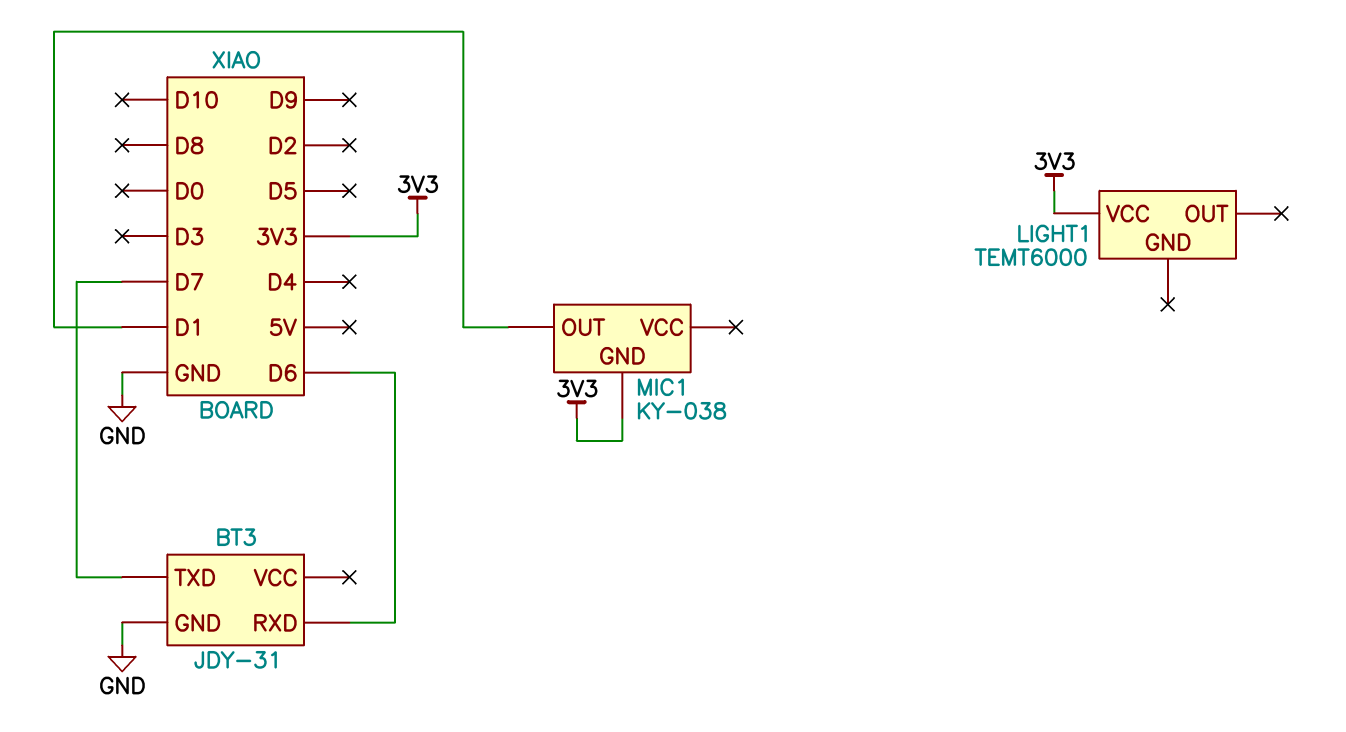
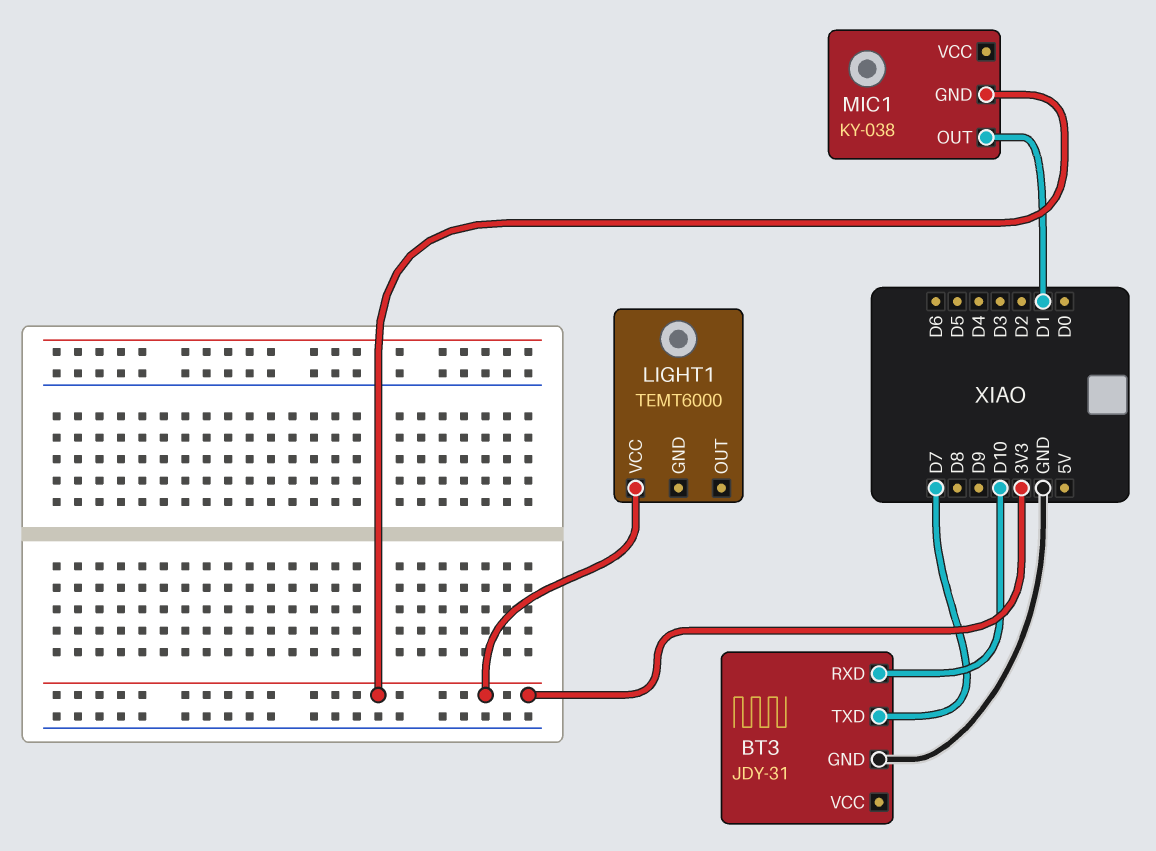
BT3 pin RXD: D6 -> D10

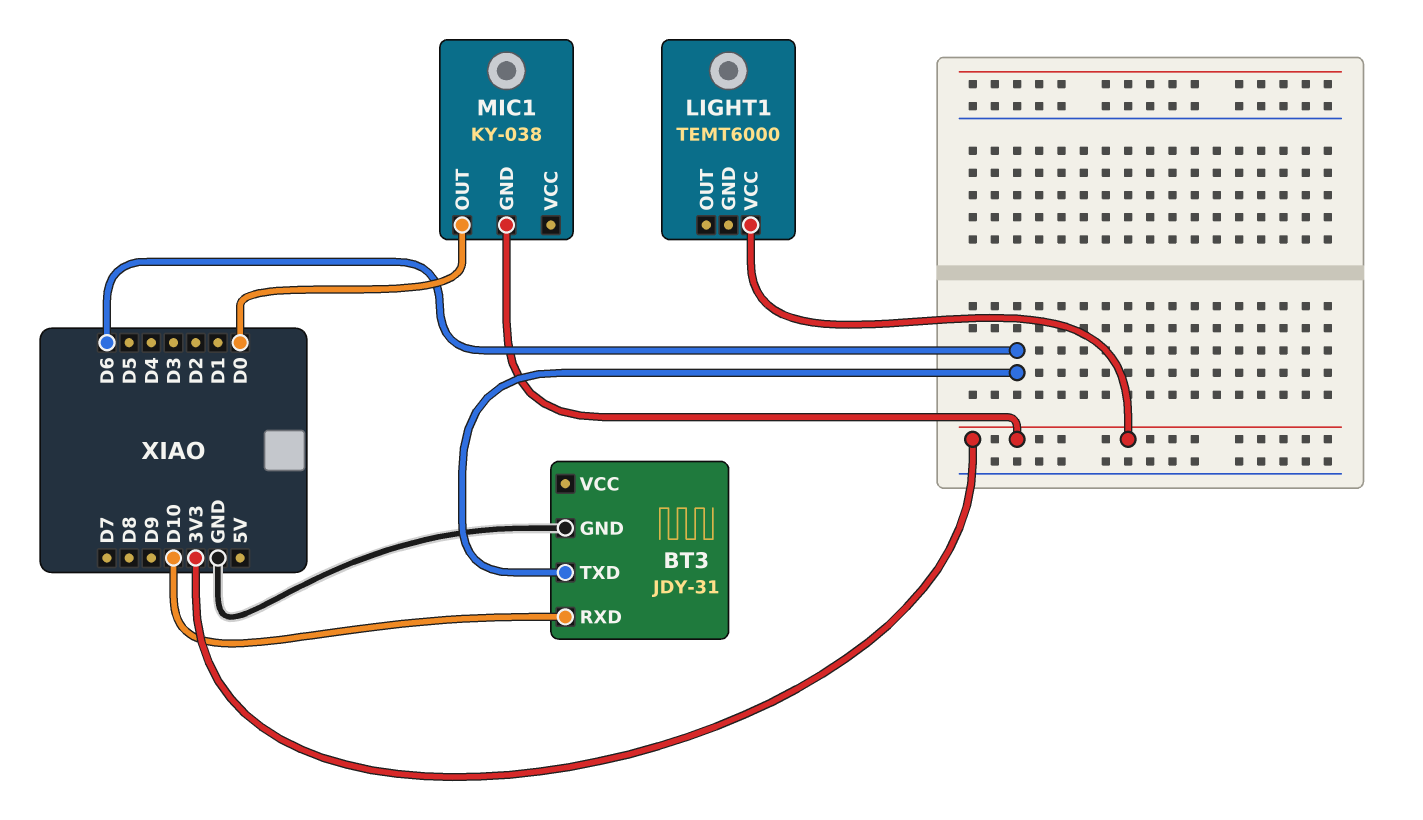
BT3 pin TXD: D7 -> D6
MIC1 pin OUT: D1 -> D0

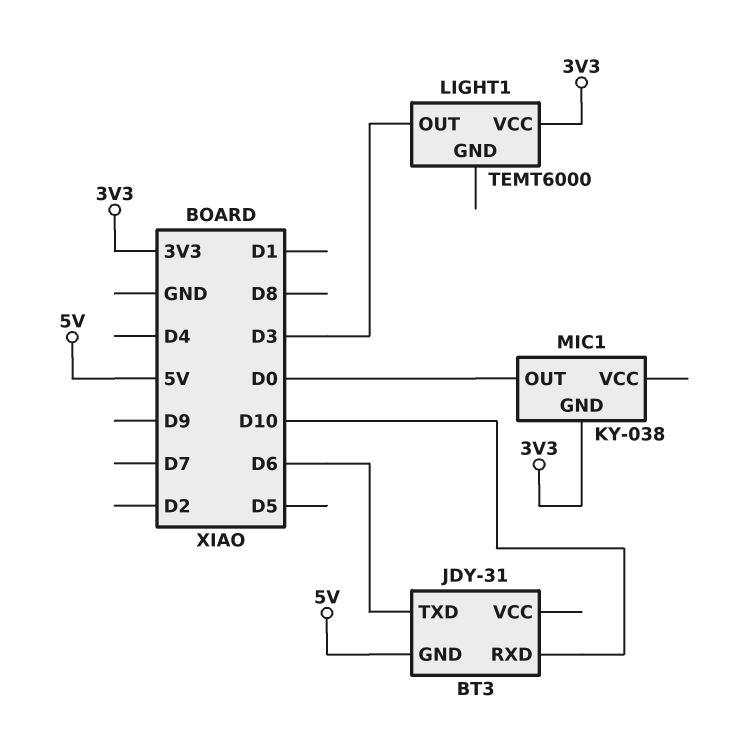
BT3 pin GND: GND -> 5V
LIGHT1 pin OUT: none -> D3

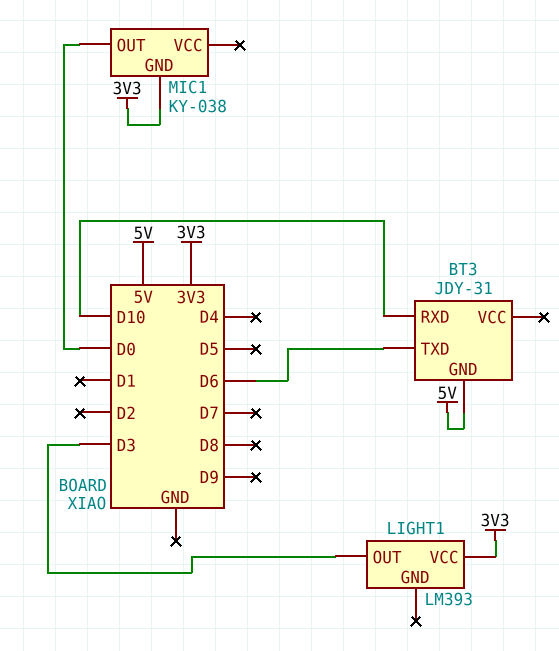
LIGHT1: TEMT6000 -> LM393

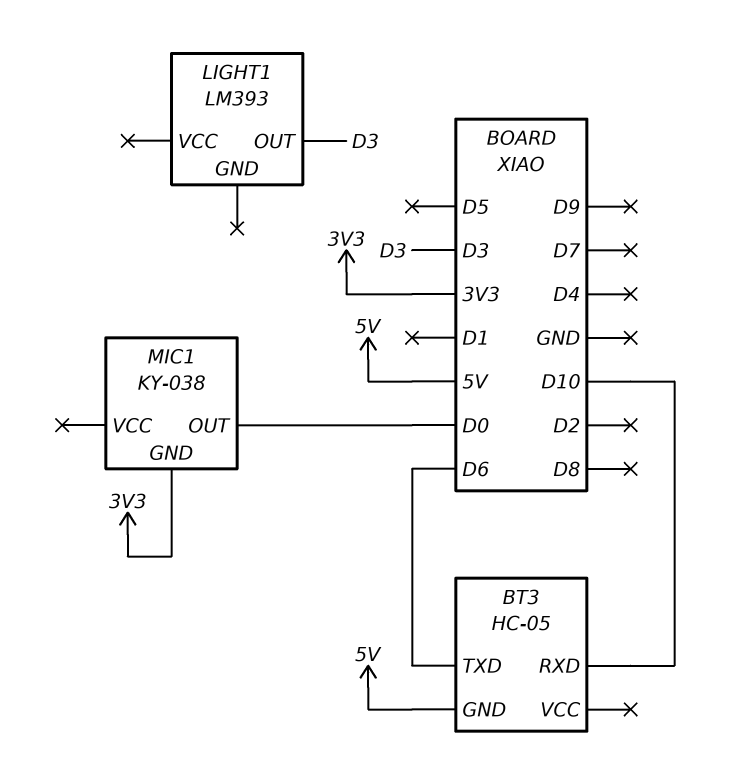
BT3: JDY-31 -> HC-05
LIGHT1 pin VCC: 3V3 -> none

